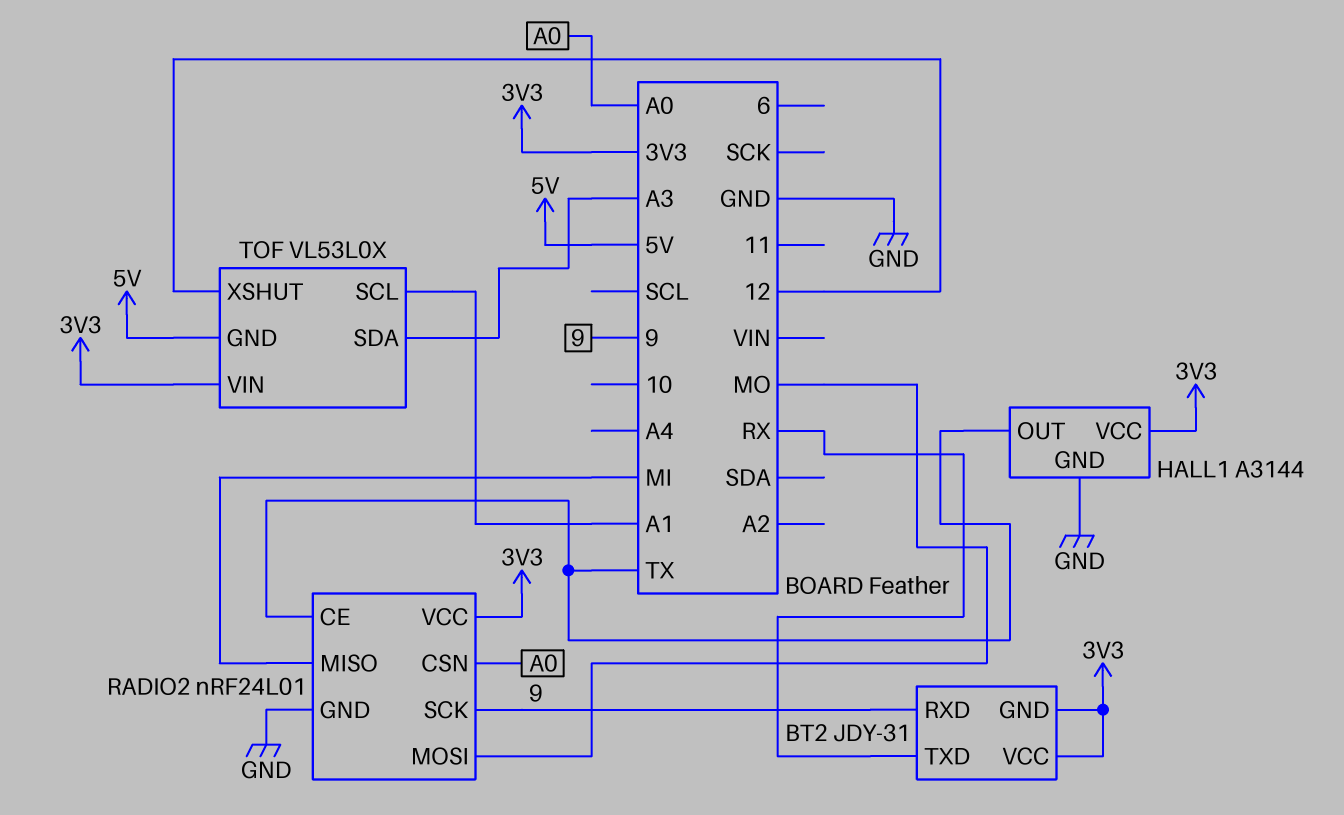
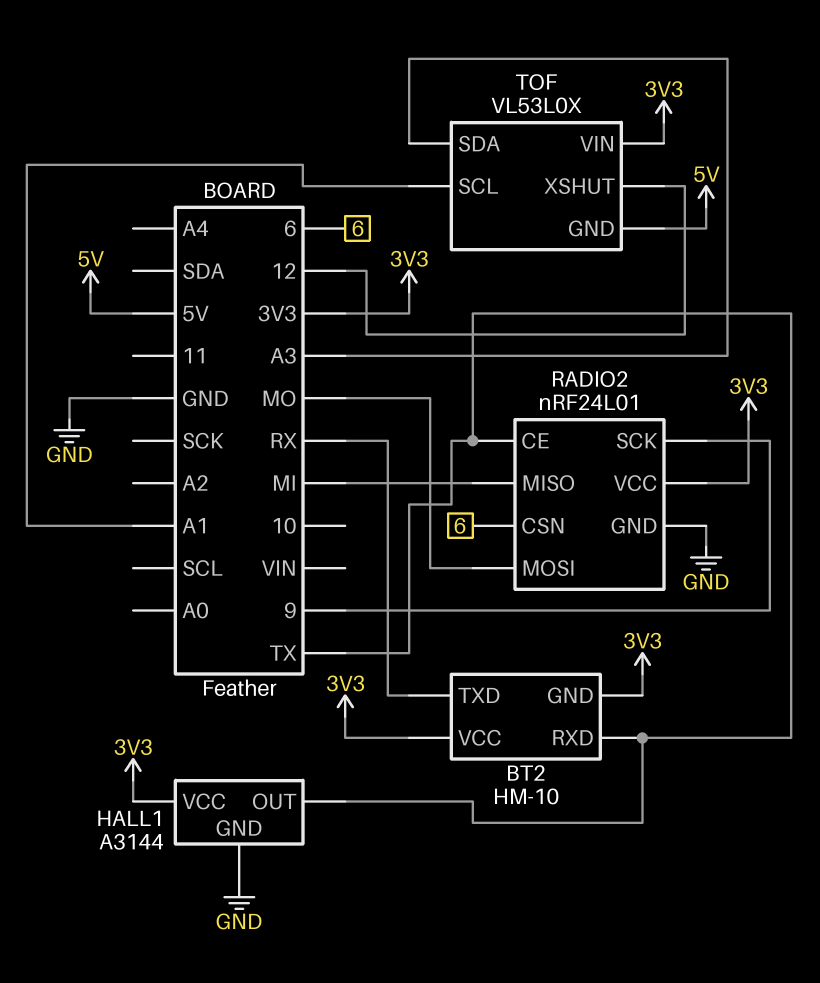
BT2: JDY-31 -> HM-10
BT2 pin RXD: 9 -> TX
RADIO2 pin CSN: A0 -> 6

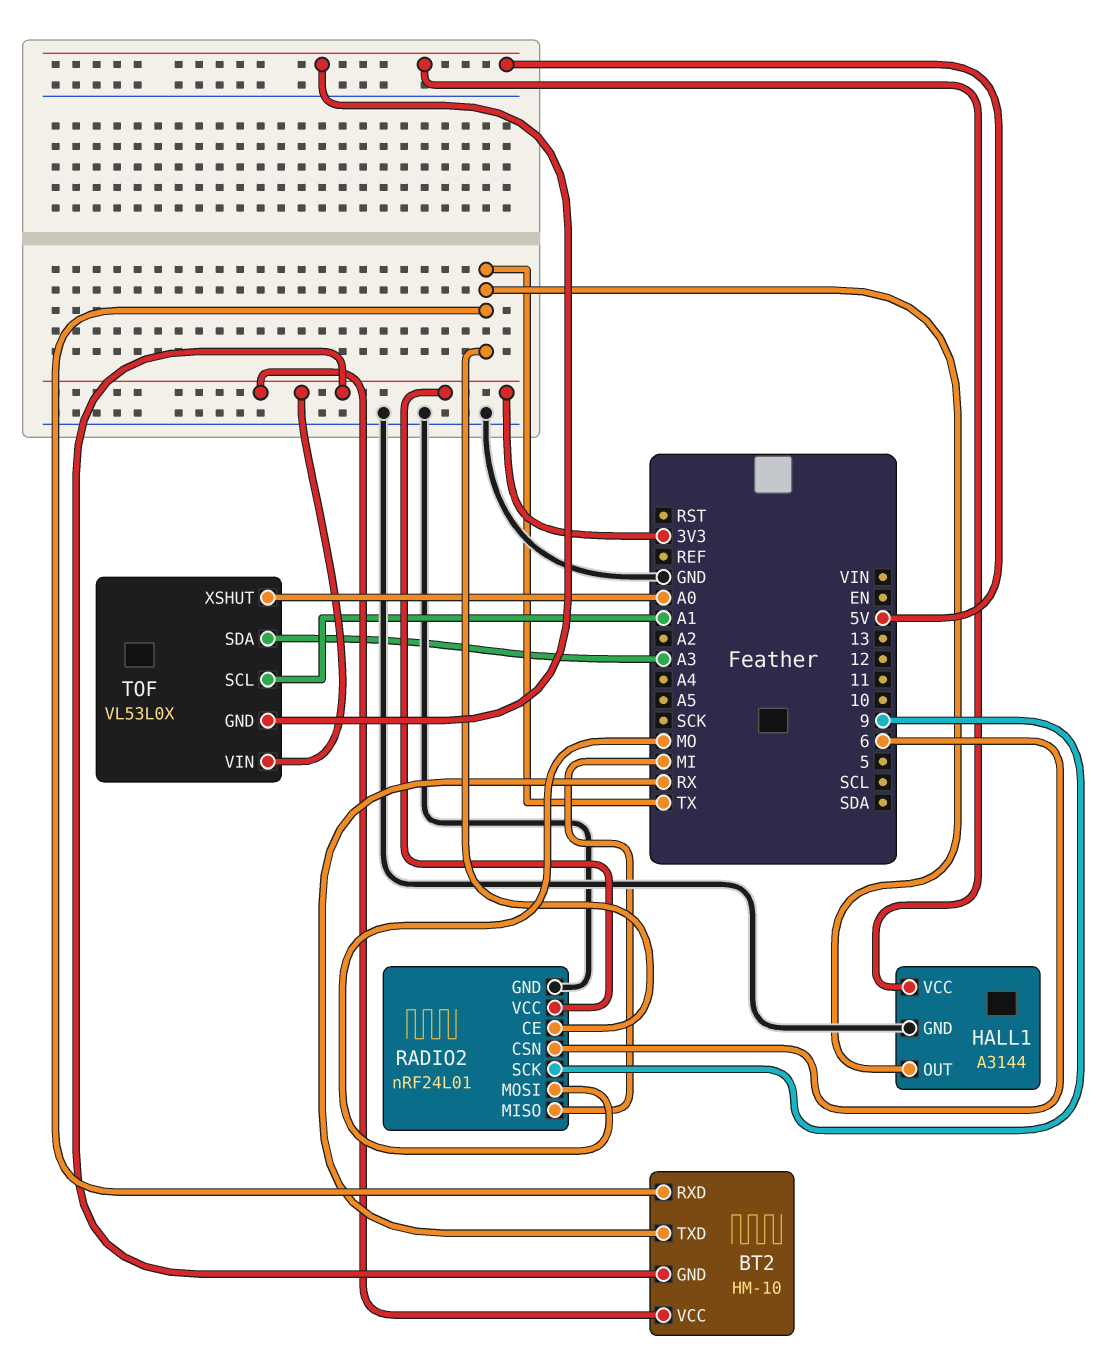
HALL1 pin VCC: 3V3 -> 5V
TOF pin XSHUT: 12 -> A0

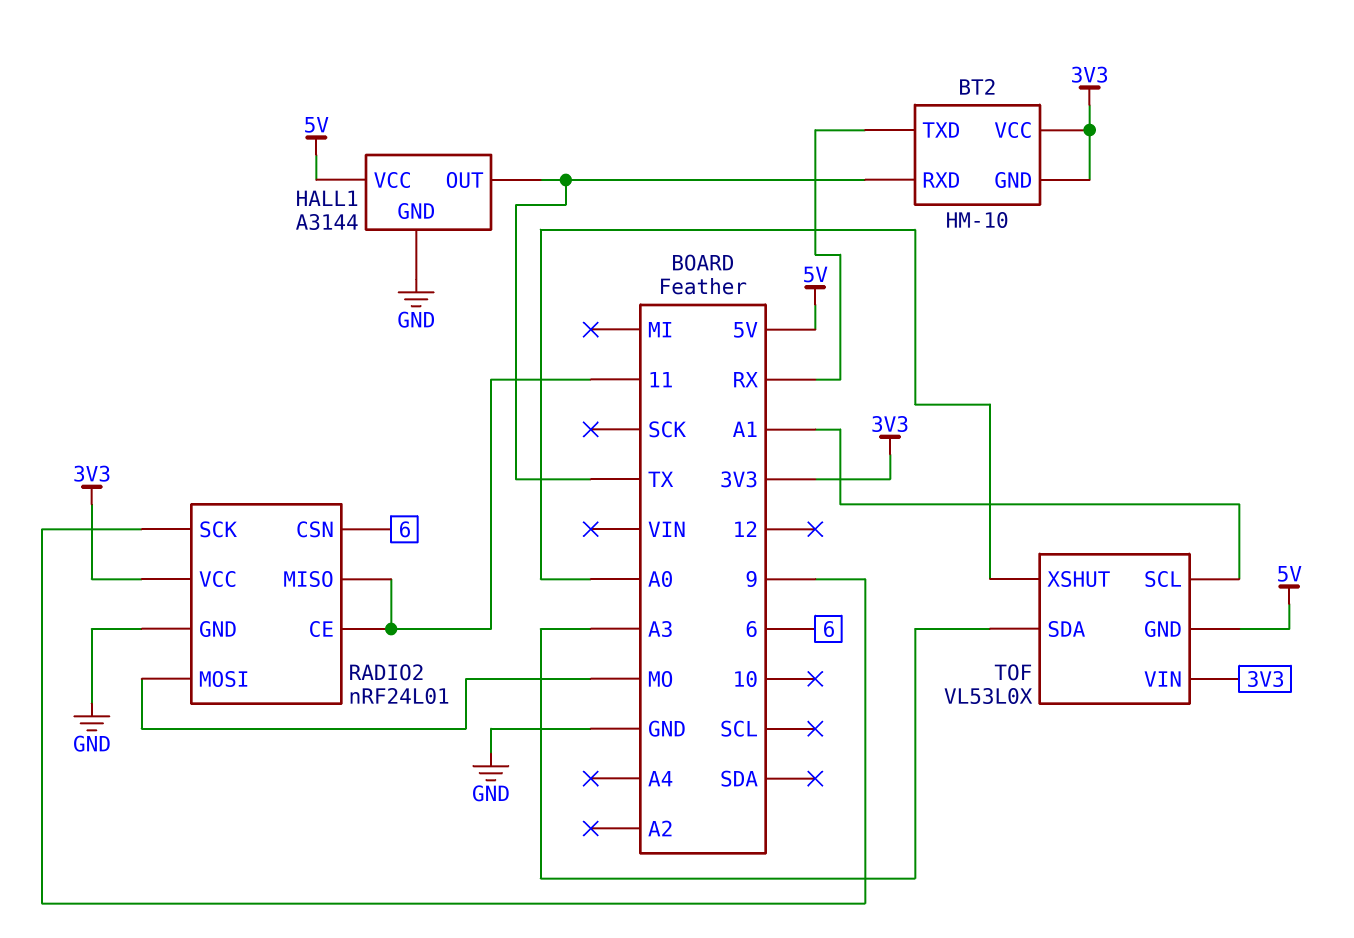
RADIO2 pin CE: TX -> 11
RADIO2 pin MISO: MI -> 11

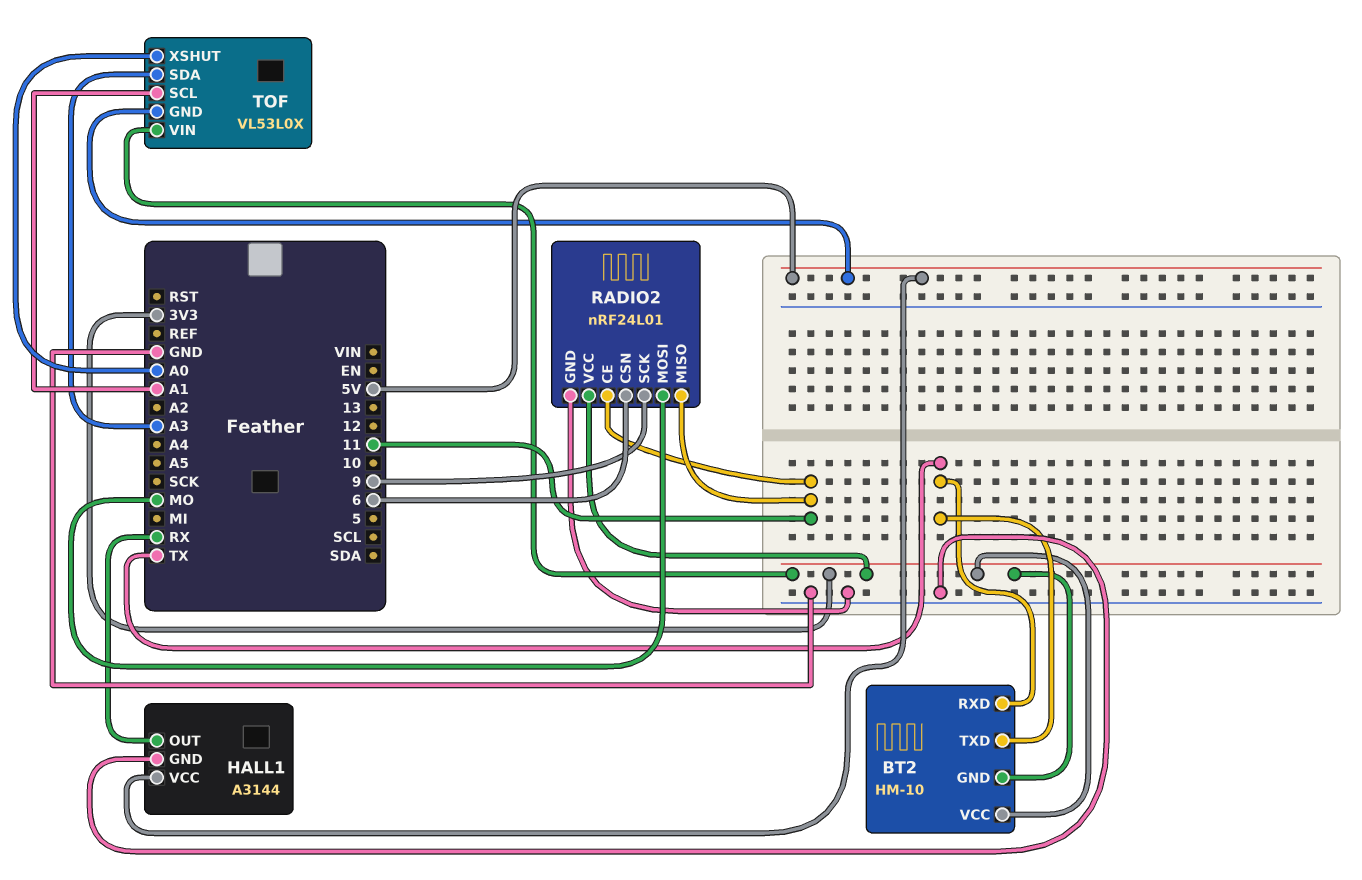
BT2 pin TXD: RX -> TX
HALL1 pin OUT: TX -> RX

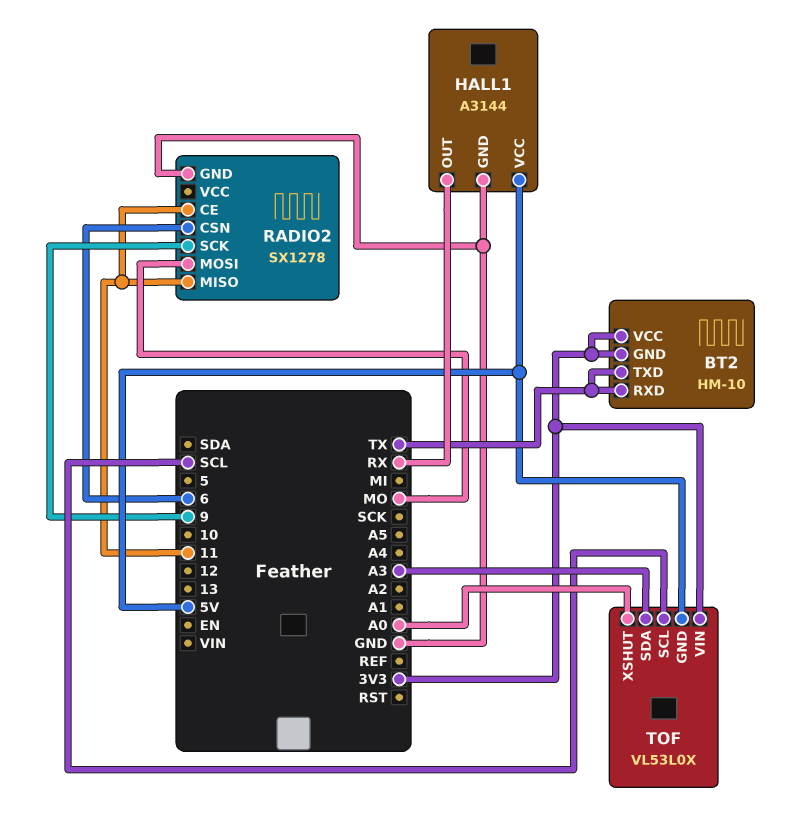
RADIO2: nRF24L01 -> SX1278
RADIO2 pin VCC: 3V3 -> none
TOF pin SCL: A1 -> SCL

